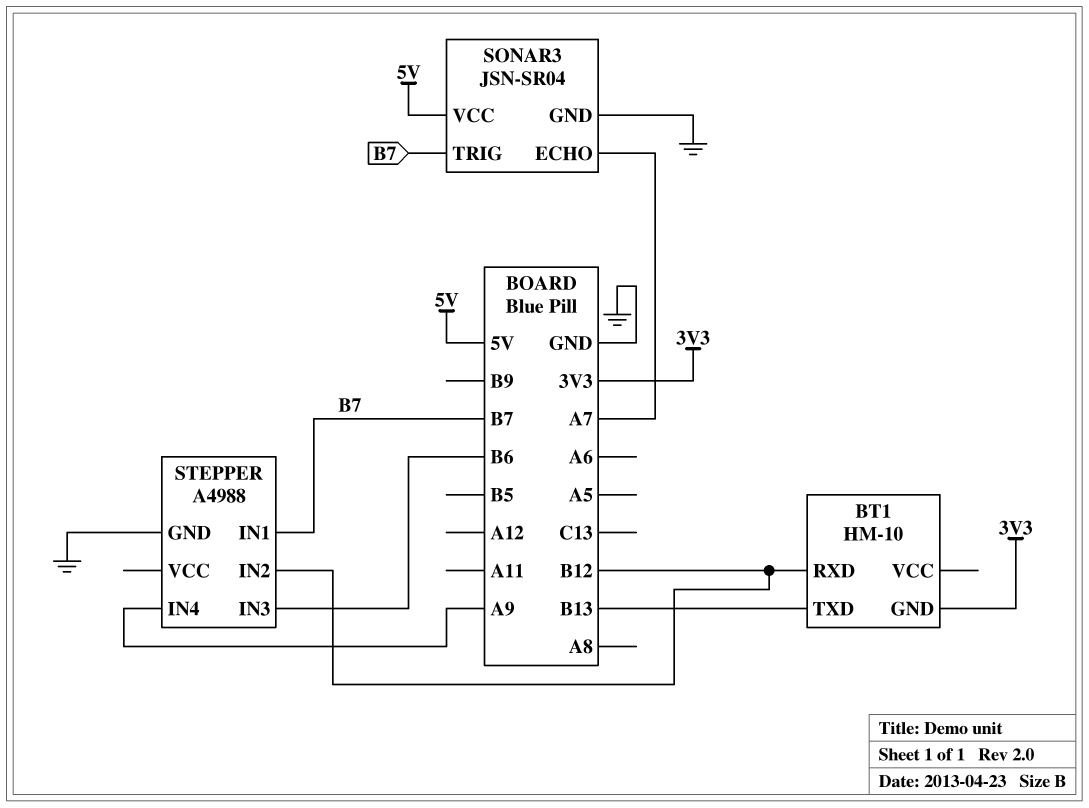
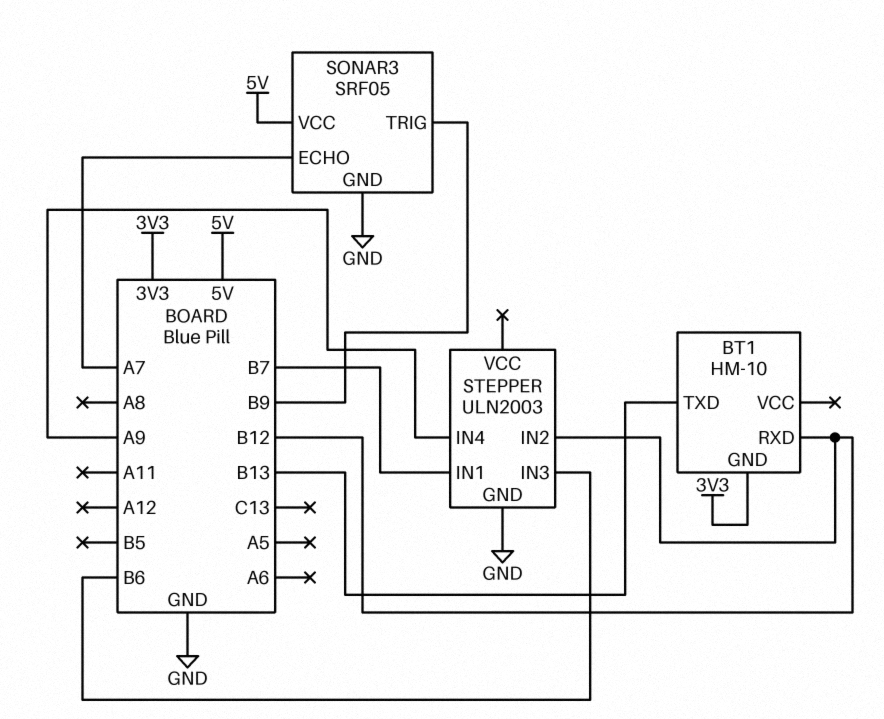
SONAR3: JSN-SR04 -> SRF05
SONAR3 pin TRIG: B7 -> B9
STEPPER: A4988 -> ULN2003

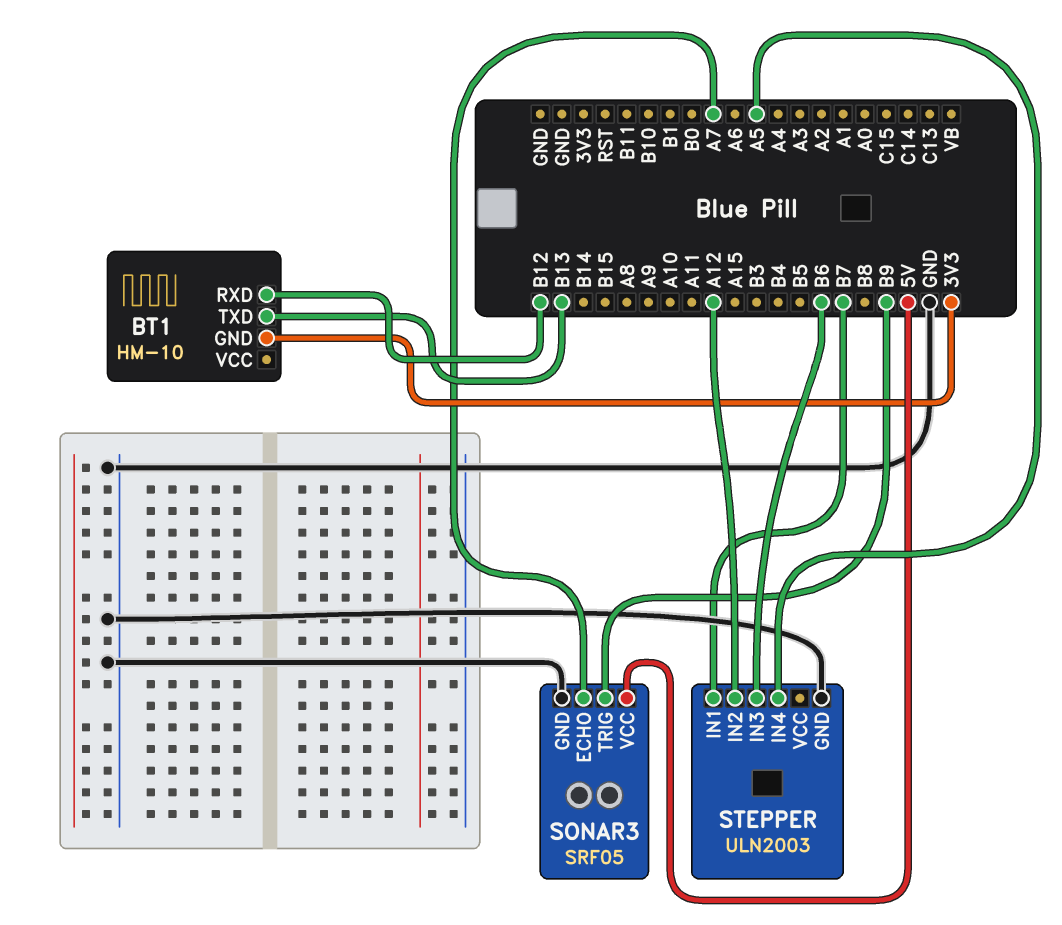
STEPPER pin IN2: B12 -> A12
STEPPER pin IN4: A9 -> A5

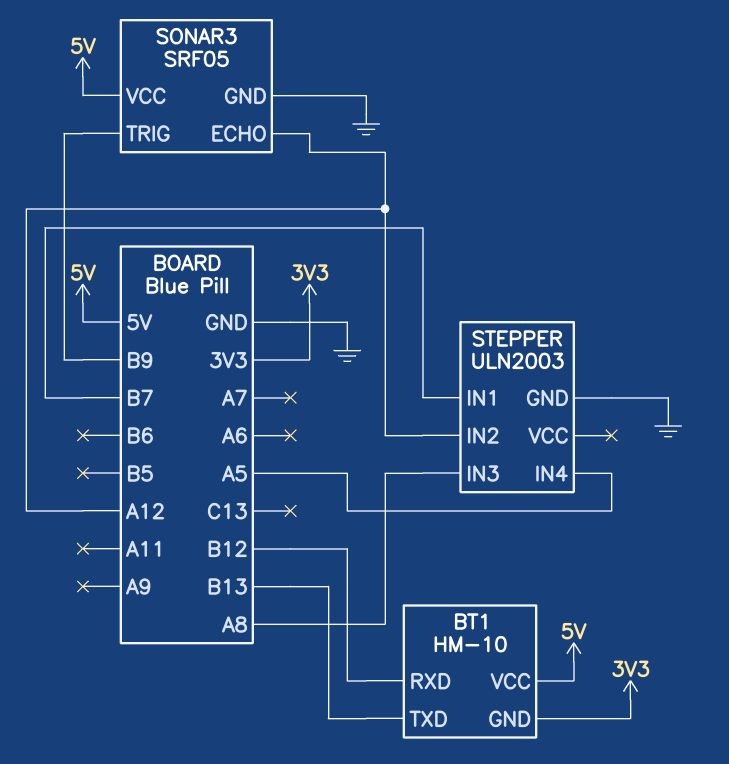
BT1 pin VCC: none -> 5V
SONAR3 pin ECHO: A7 -> A12
STEPPER pin IN3: B6 -> A8

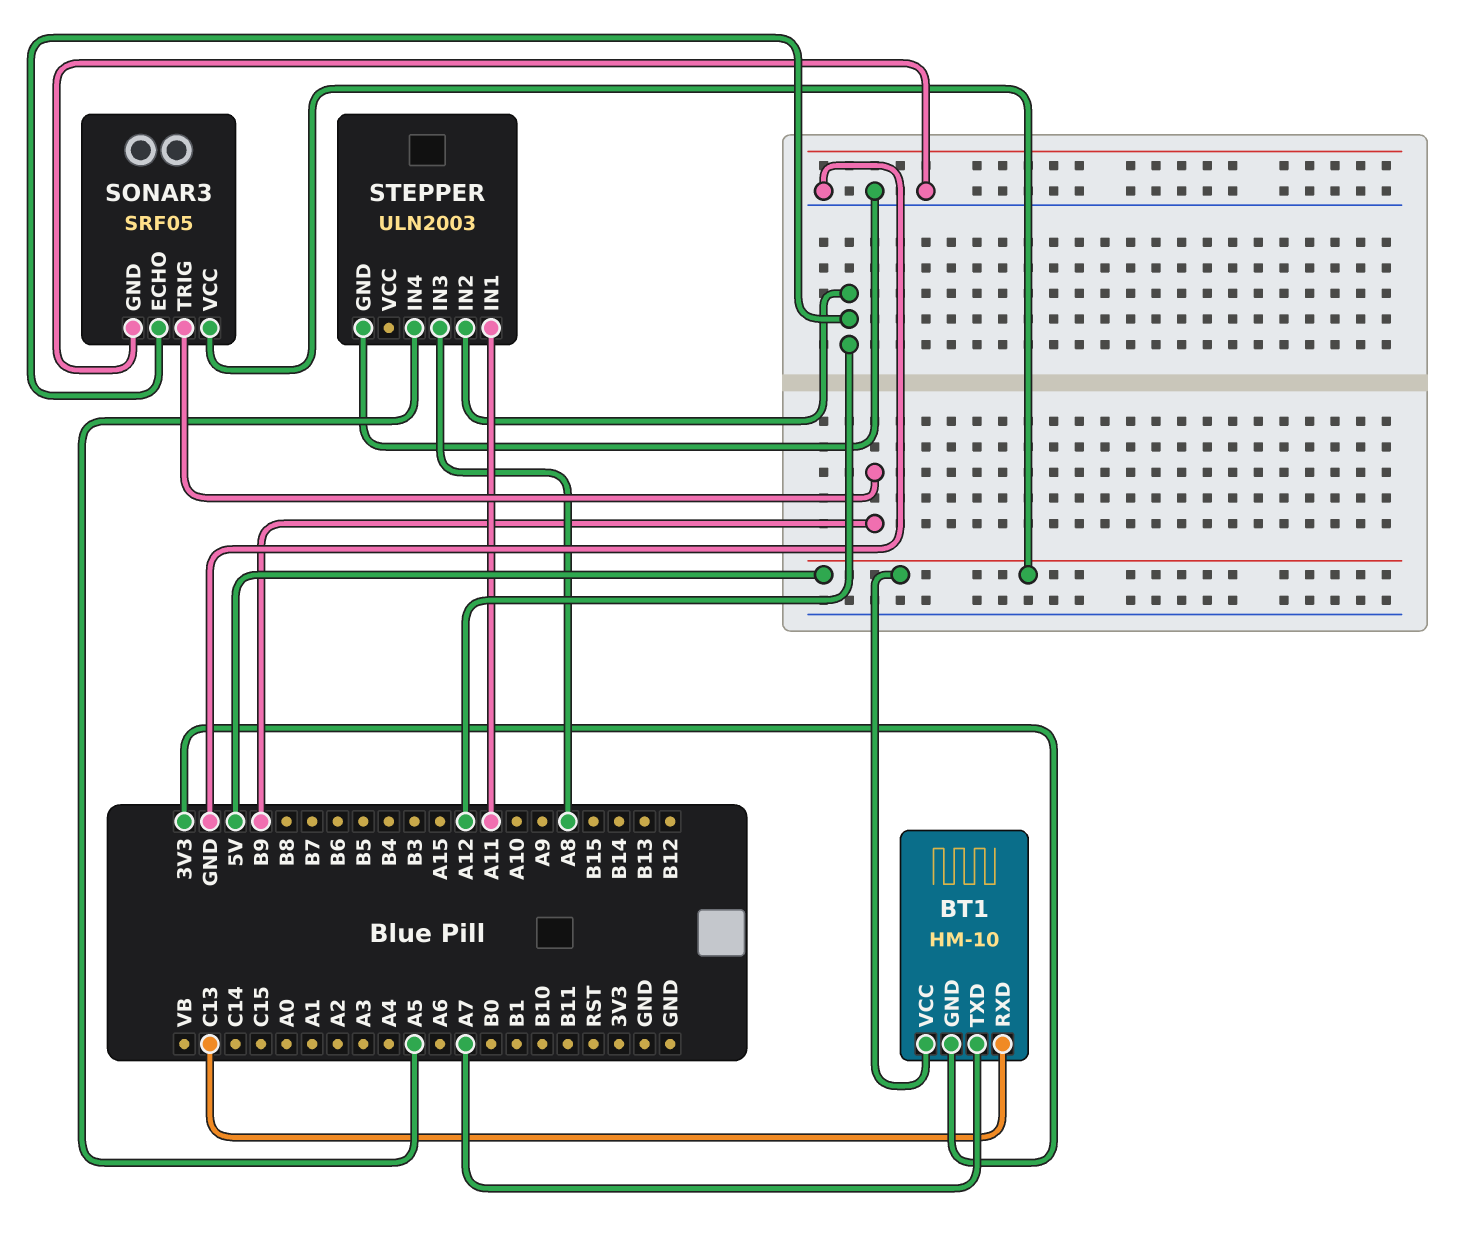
BT1 pin RXD: B12 -> C13
BT1 pin TXD: B13 -> A7
STEPPER pin IN1: B7 -> A11

